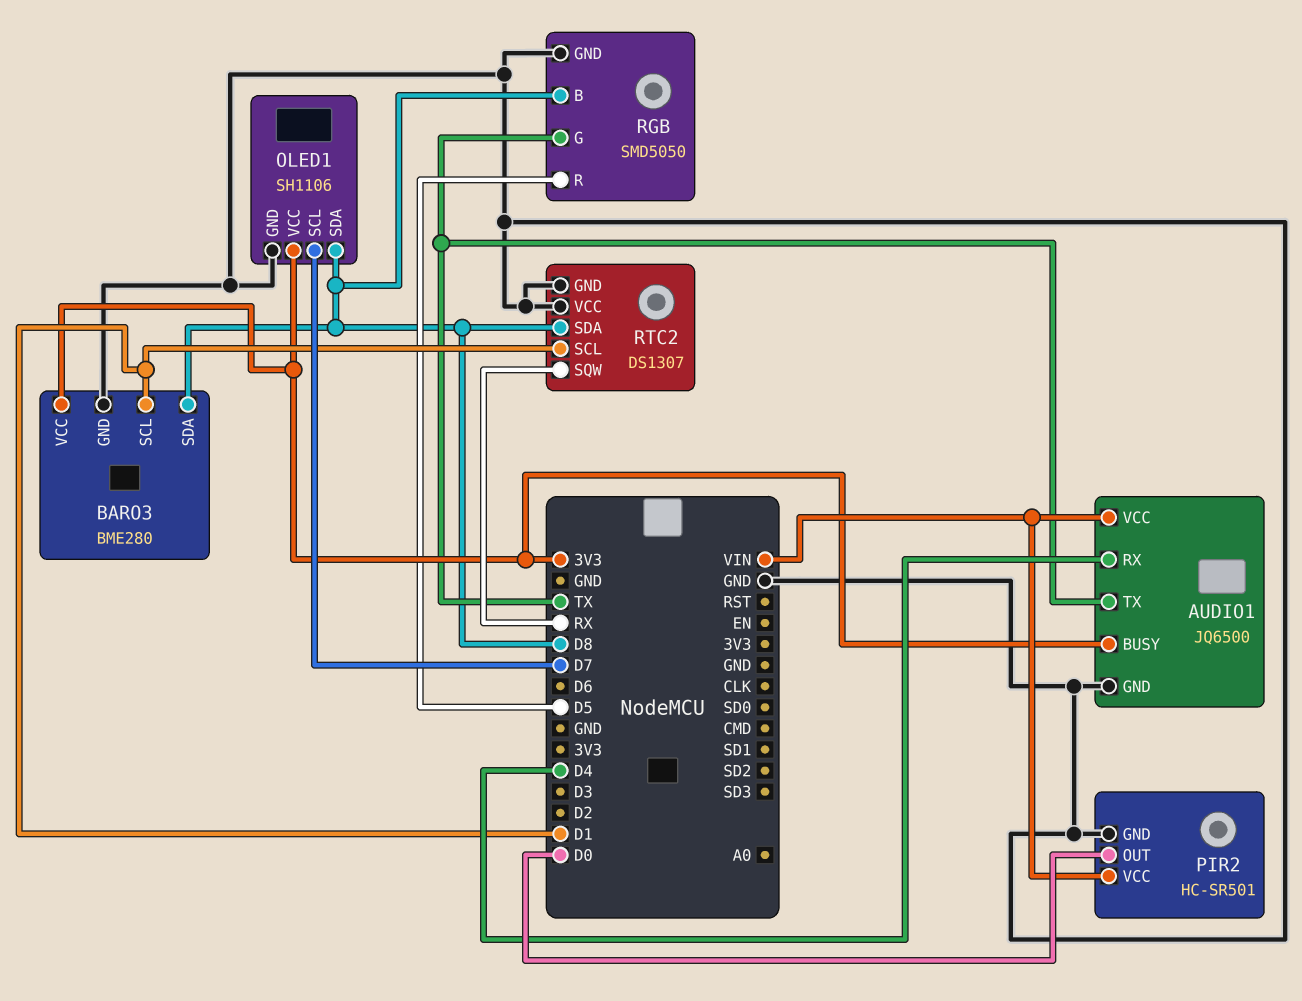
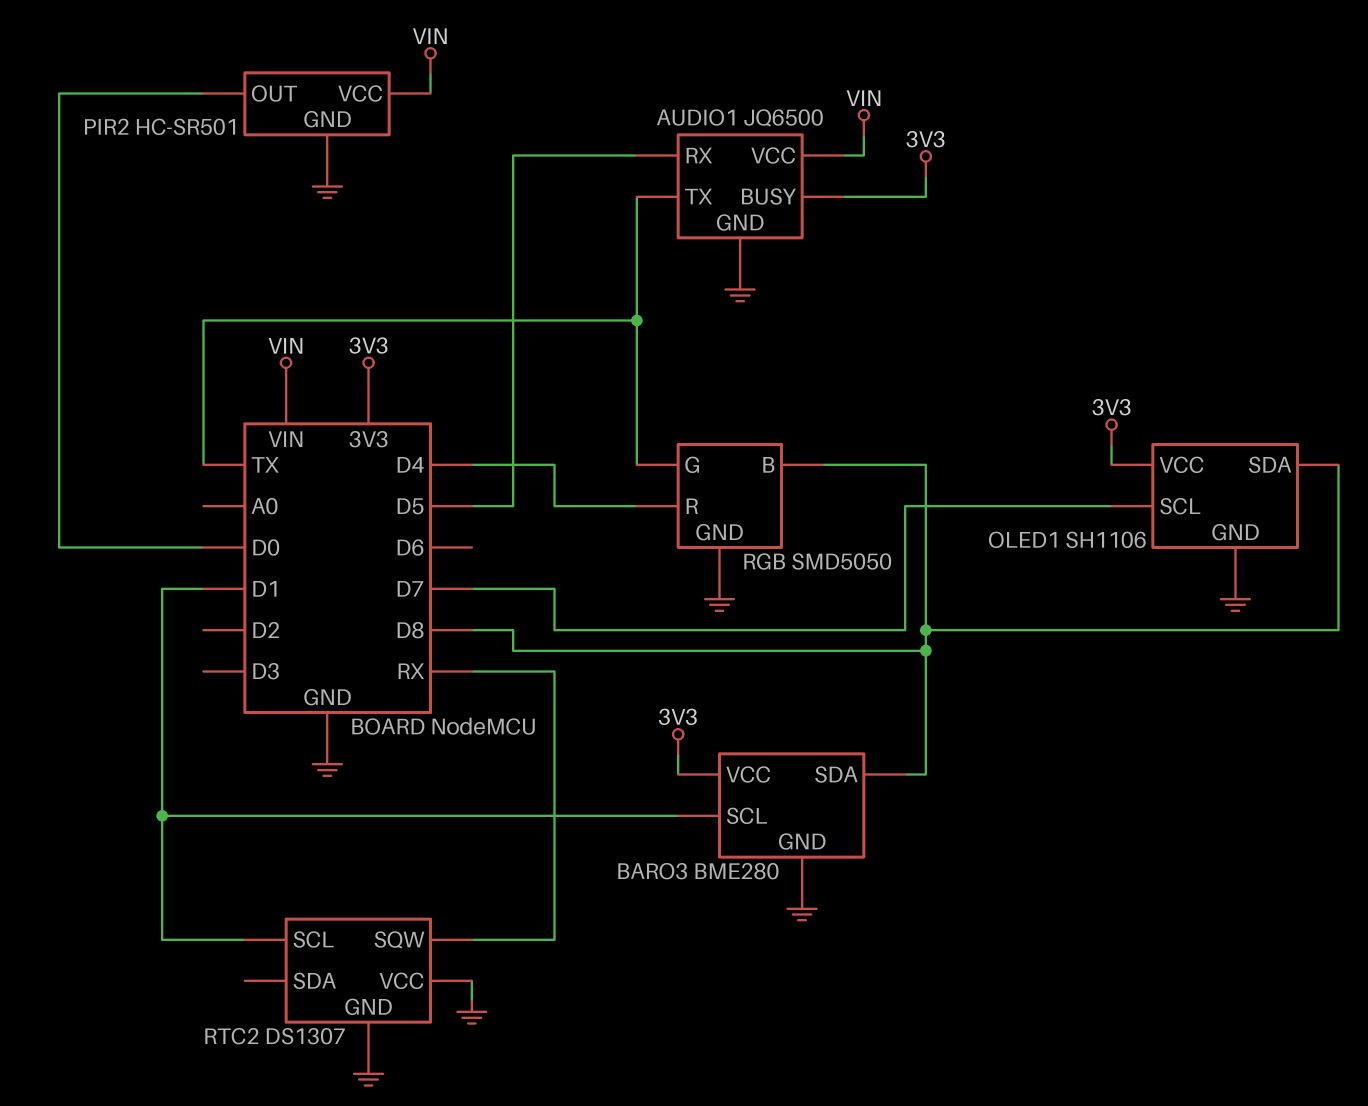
AUDIO1 pin RX: D4 -> D5
RGB pin R: D5 -> D4
RTC2 pin SDA: D8 -> none

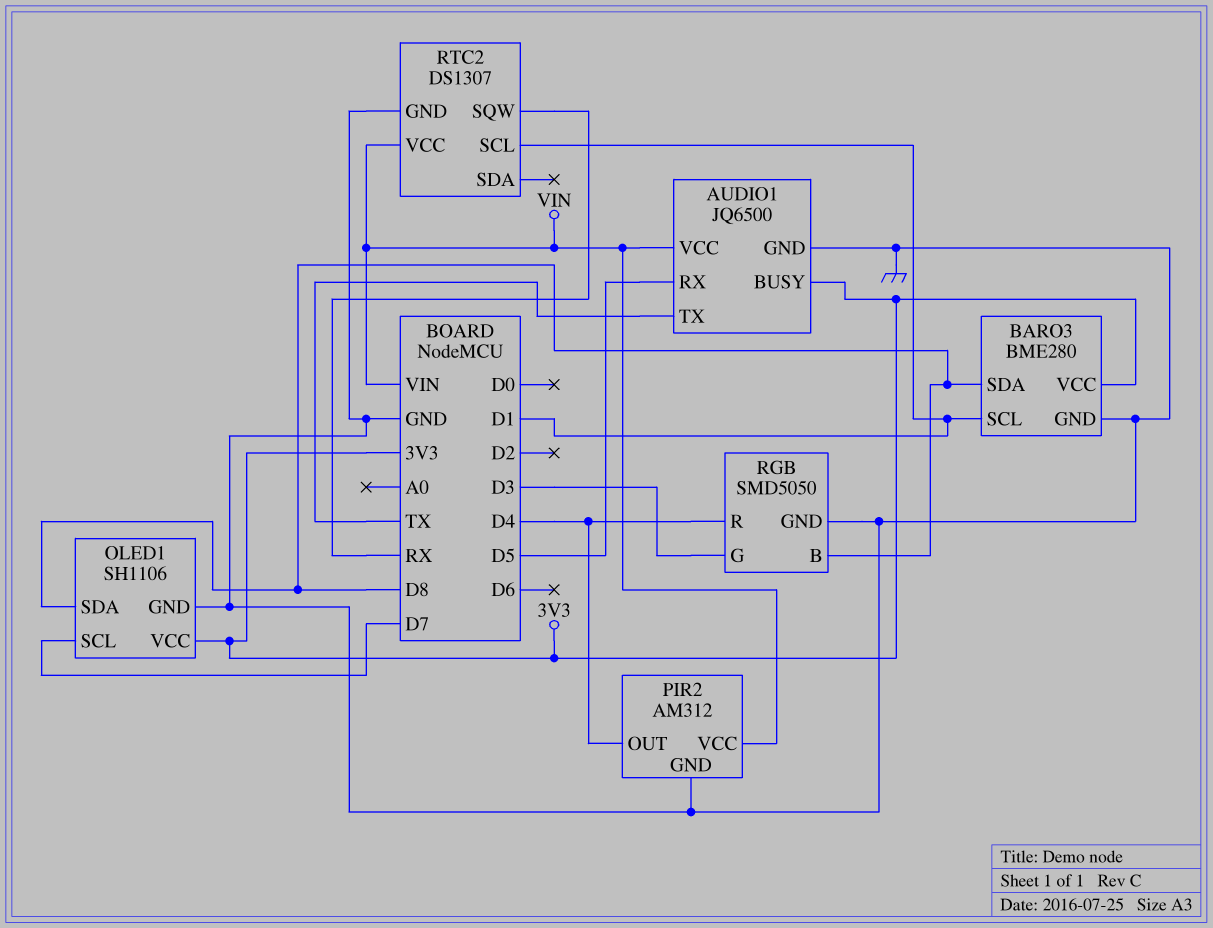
PIR2: HC-SR501 -> AM312
PIR2 pin OUT: D0 -> D4
RGB pin G: TX -> D3
RTC2 pin VCC: GND -> VIN

